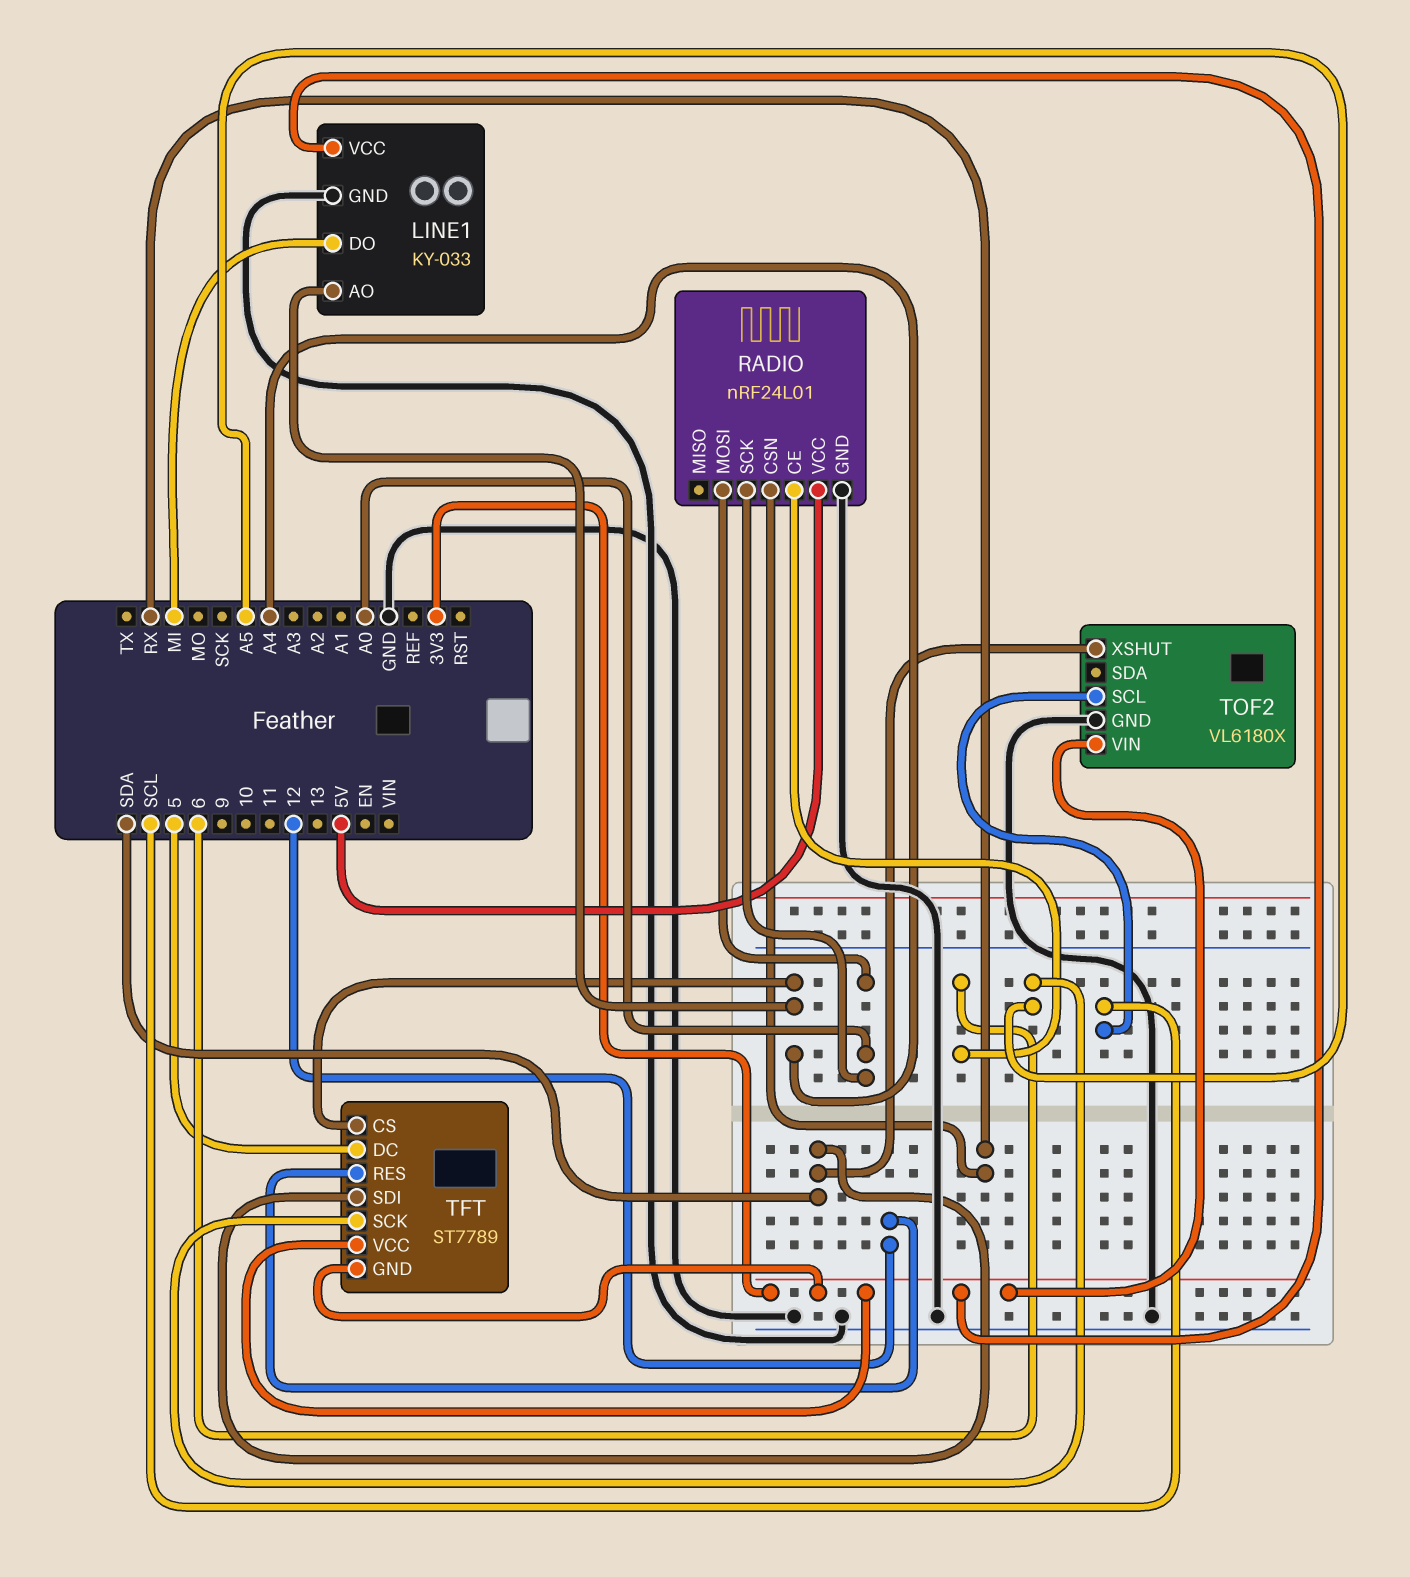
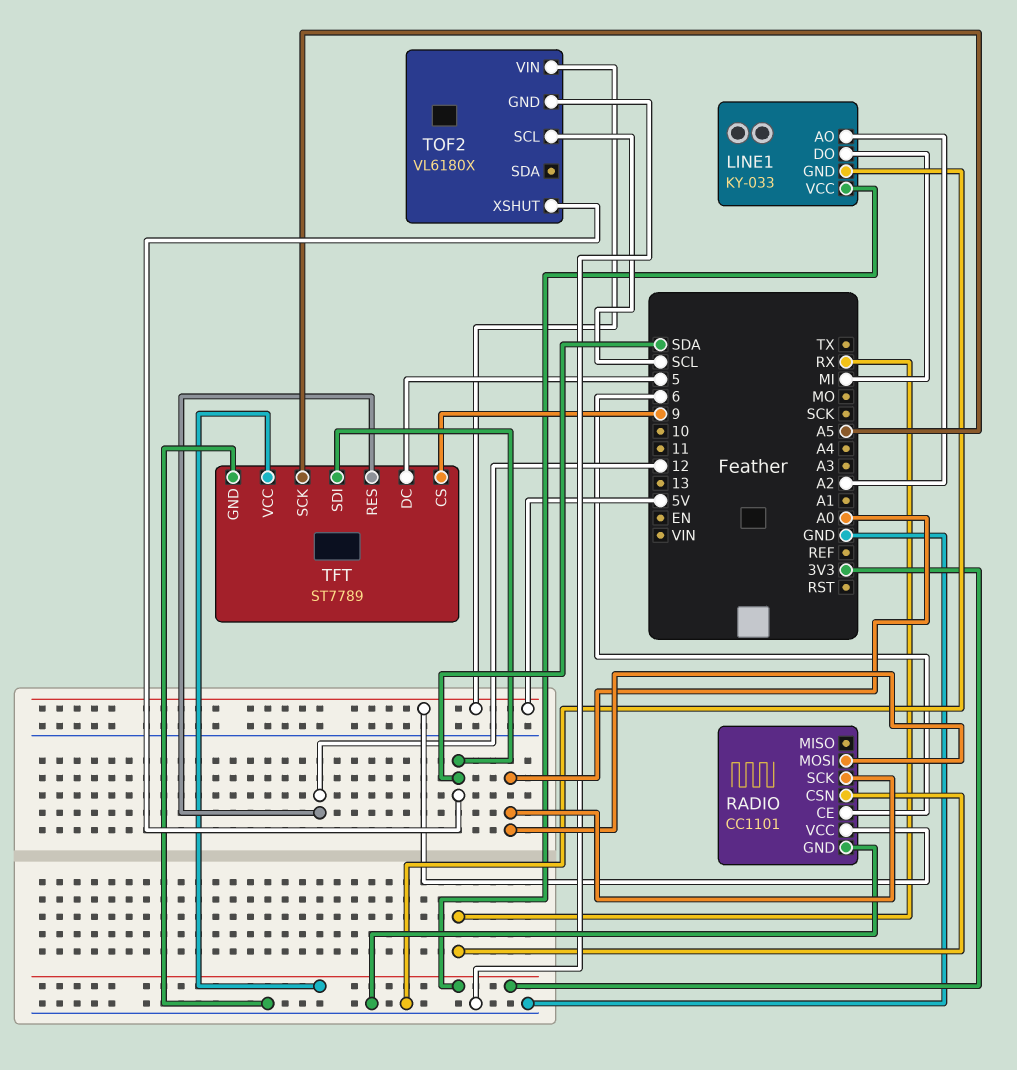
LINE1 pin AO: A4 -> A2
RADIO: nRF24L01 -> CC1101
TFT pin CS: A4 -> 9
TFT pin GND: 3V3 -> GND
TOF2 pin VIN: 3V3 -> 5V

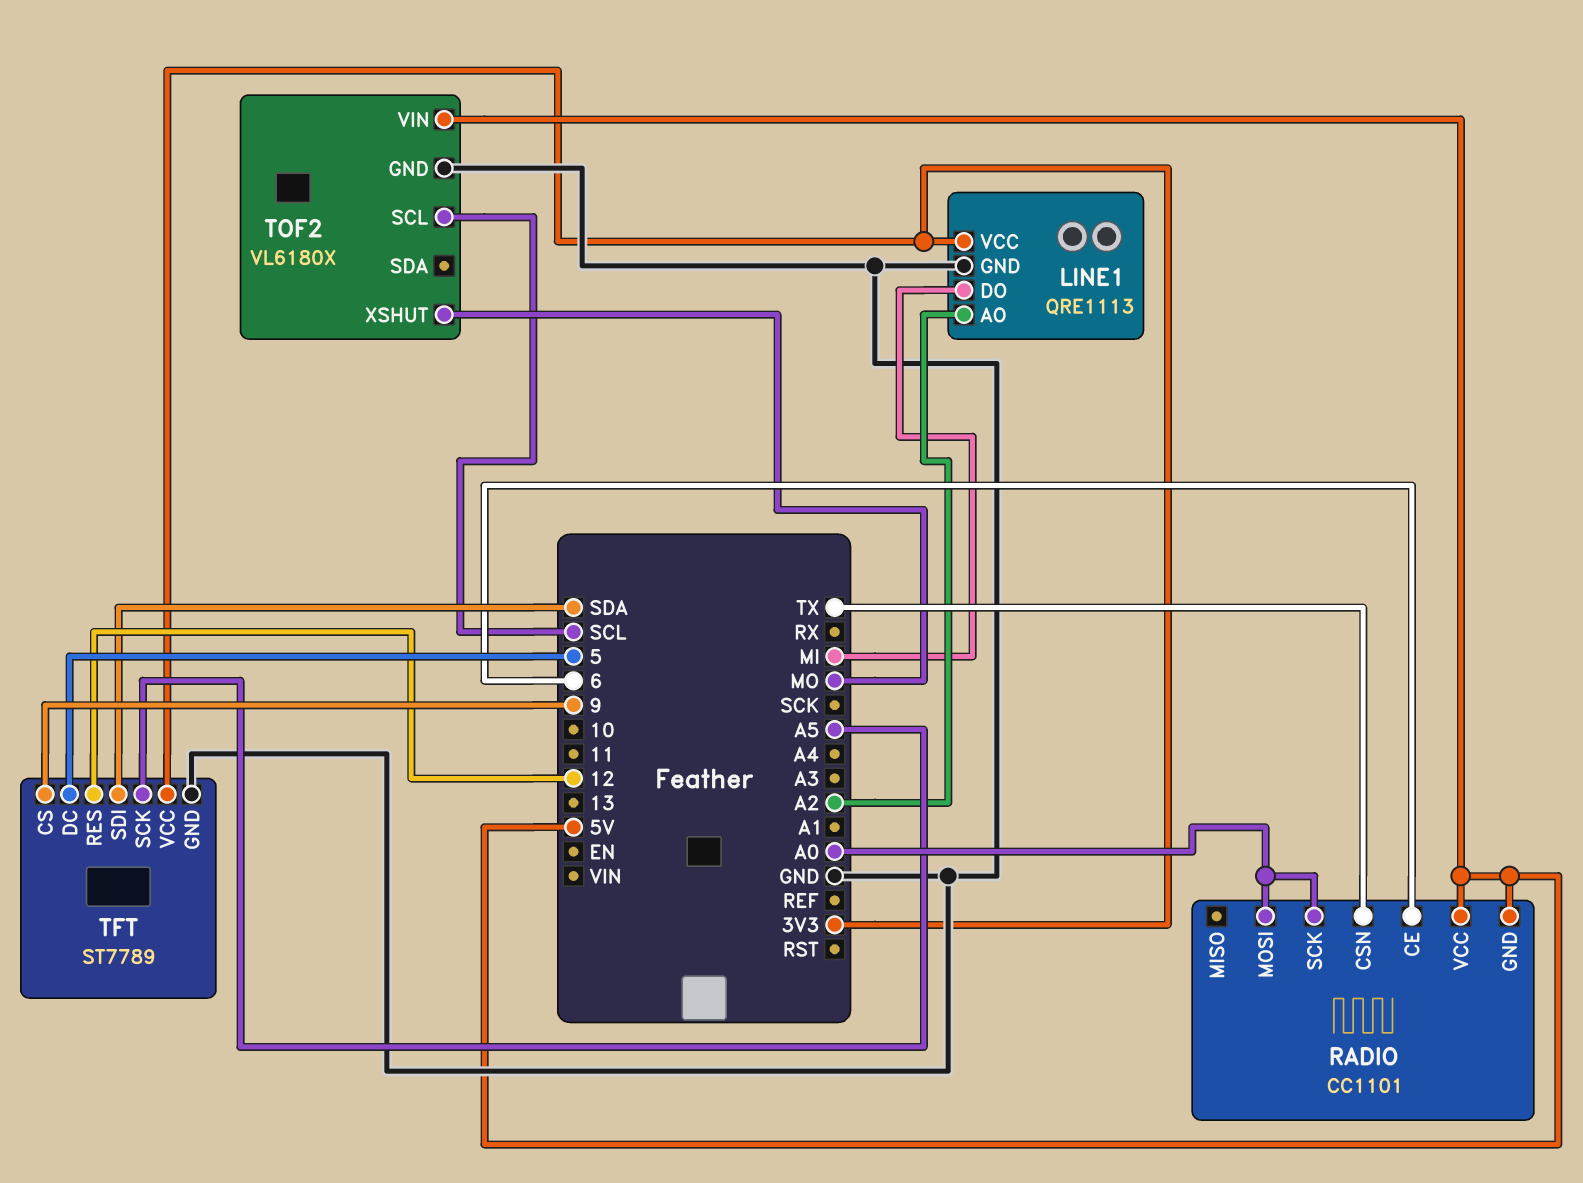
LINE1: KY-033 -> QRE1113
RADIO pin CSN: RX -> TX
RADIO pin GND: GND -> 5V
TOF2 pin XSHUT: SDA -> MO

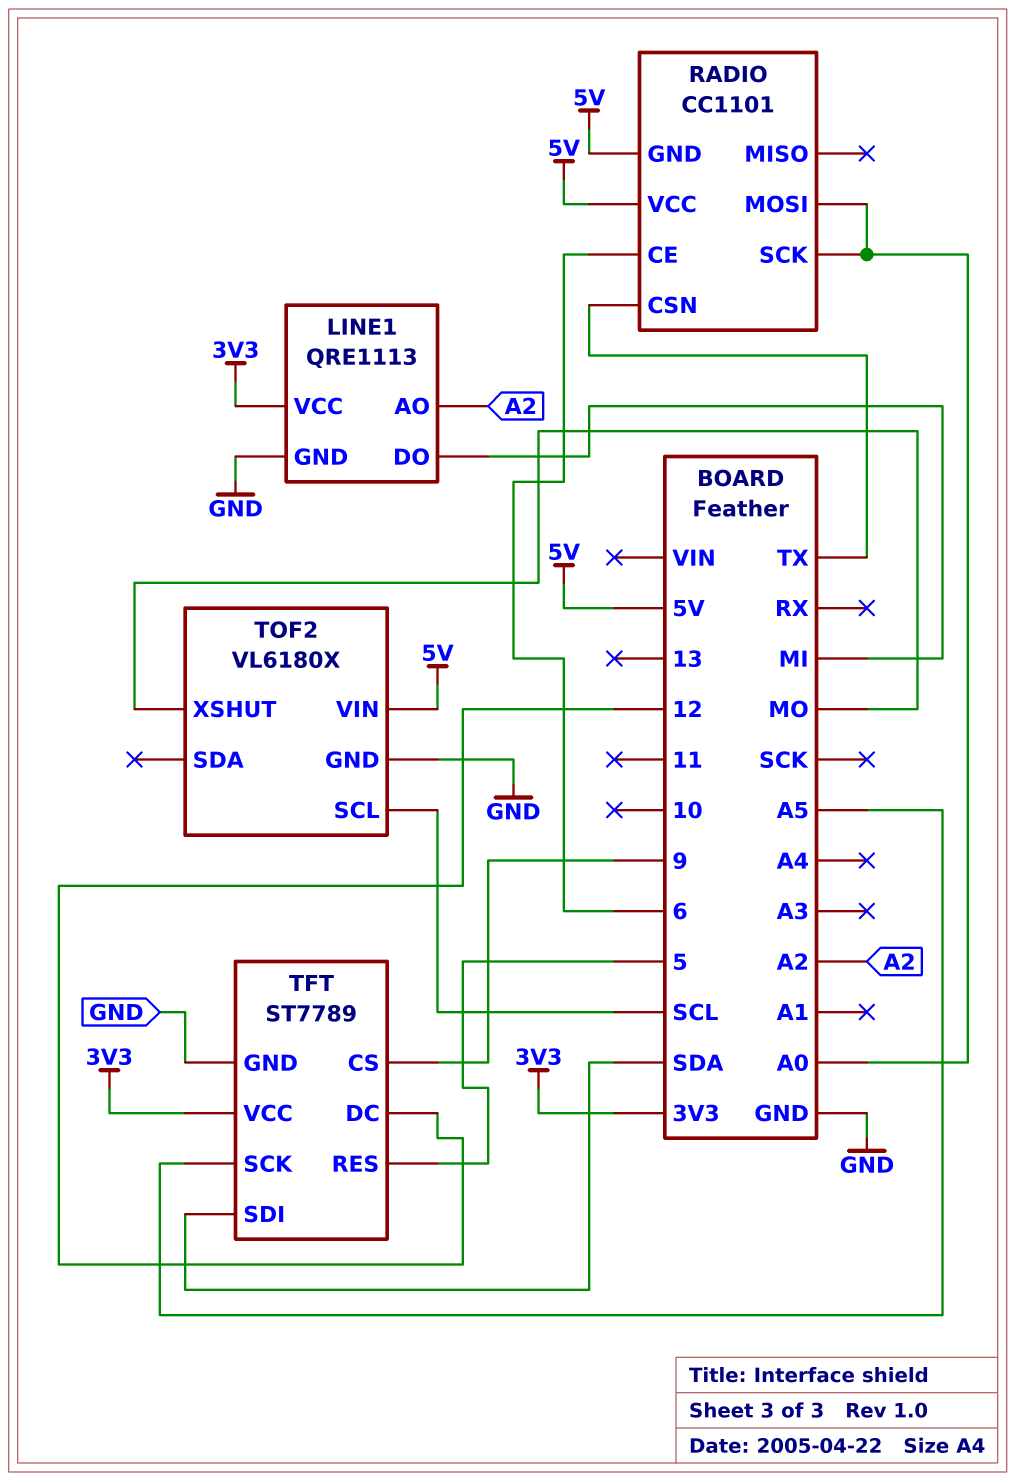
TFT pin DC: 5 -> 12
TFT pin RES: 12 -> 5

